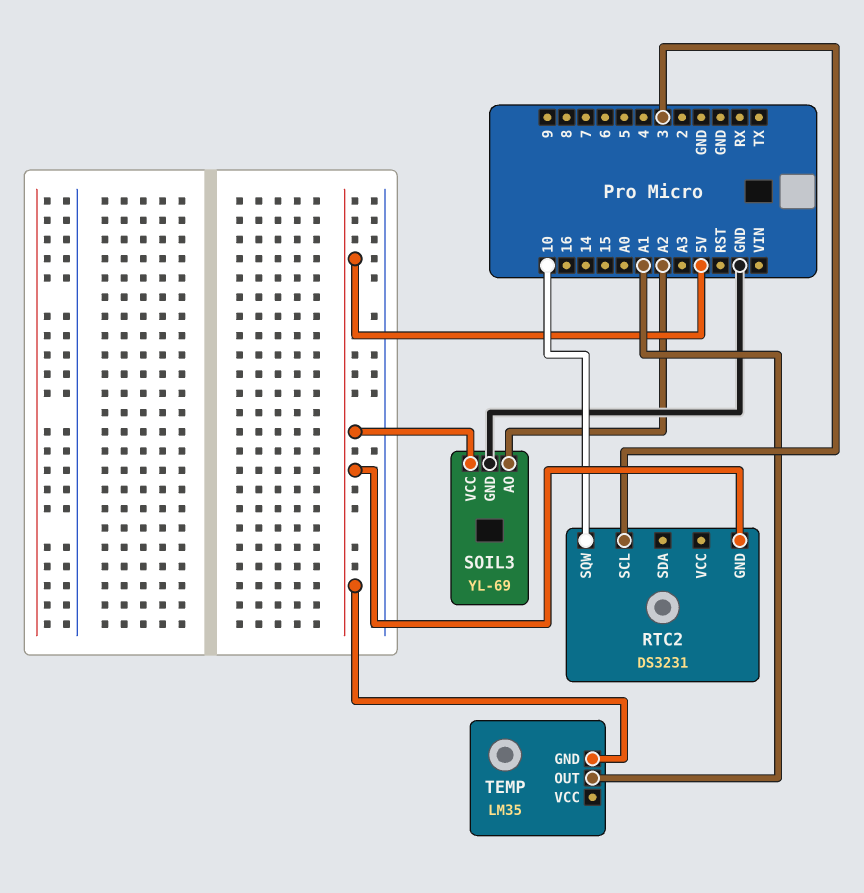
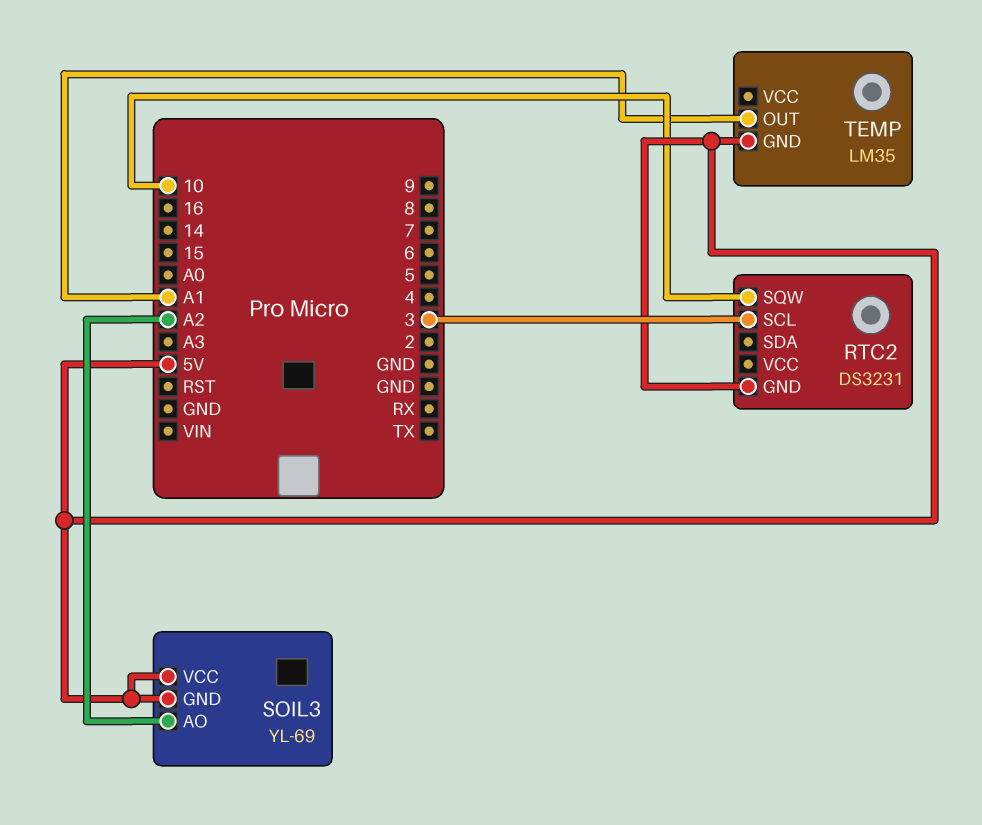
SOIL3 pin GND: GND -> 5V

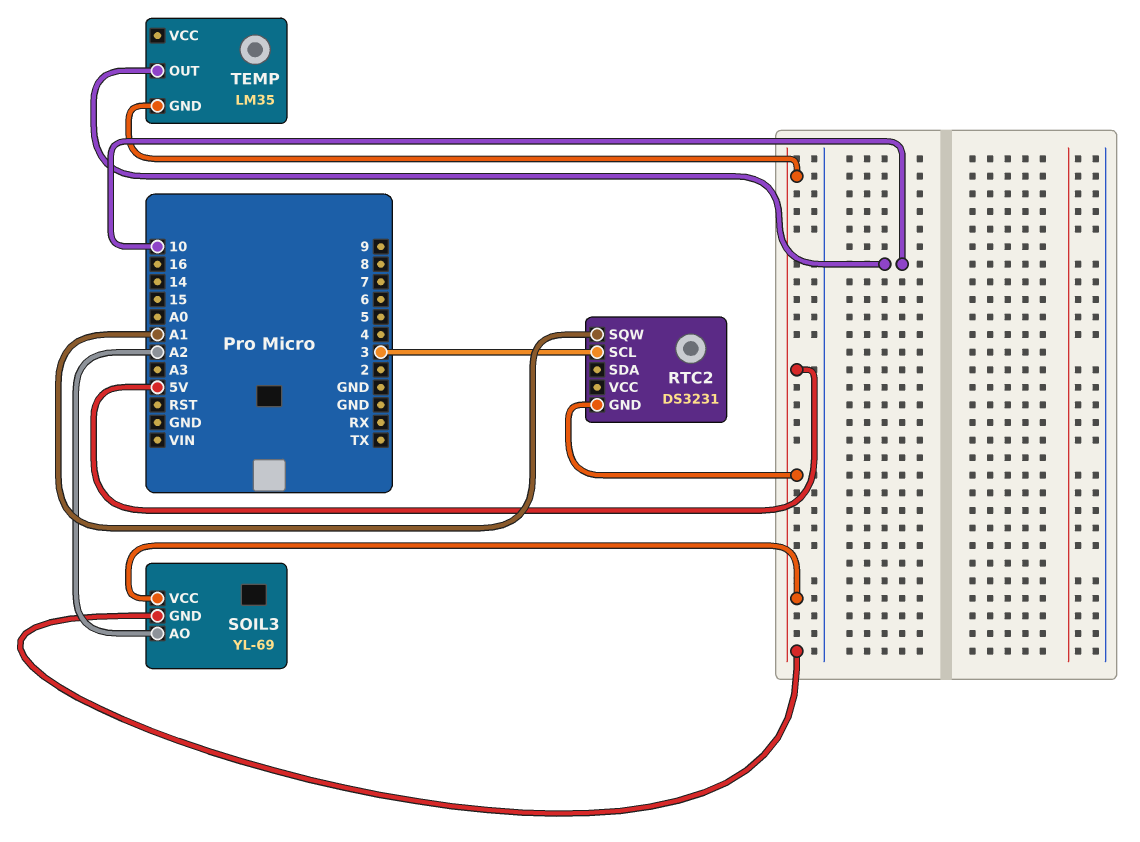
RTC2 pin SQW: 10 -> A1
TEMP pin OUT: A1 -> 10

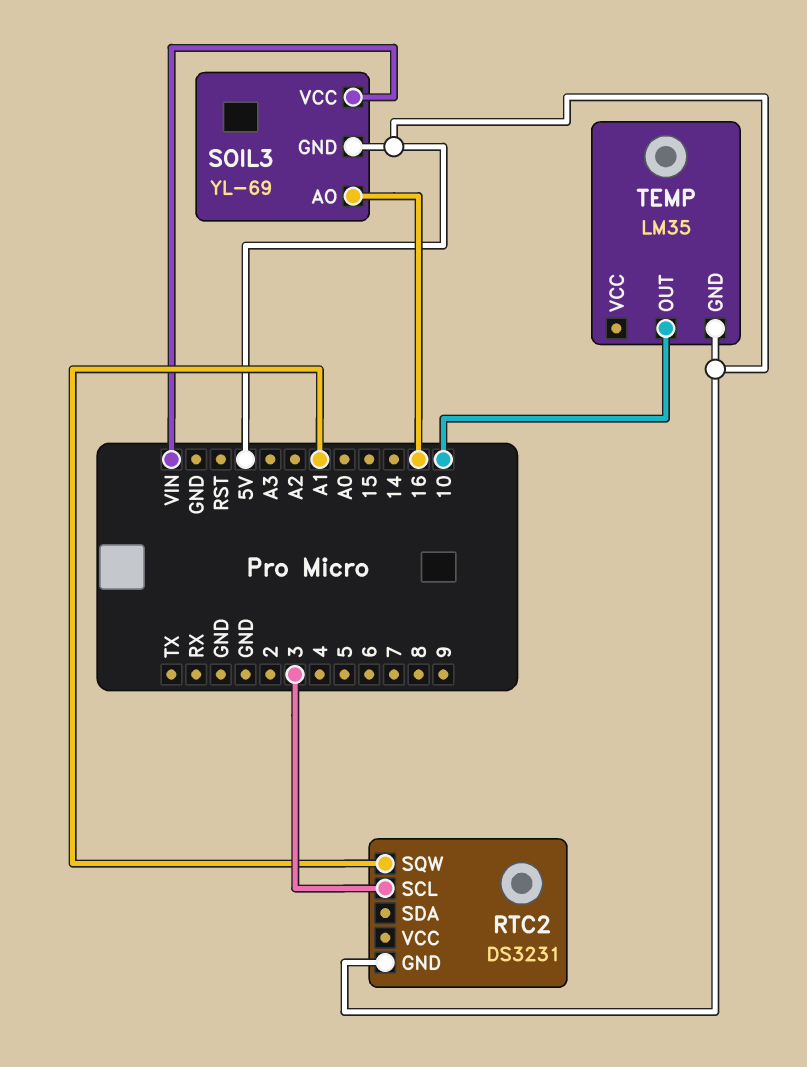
SOIL3 pin AO: A2 -> 16
SOIL3 pin VCC: 5V -> VIN

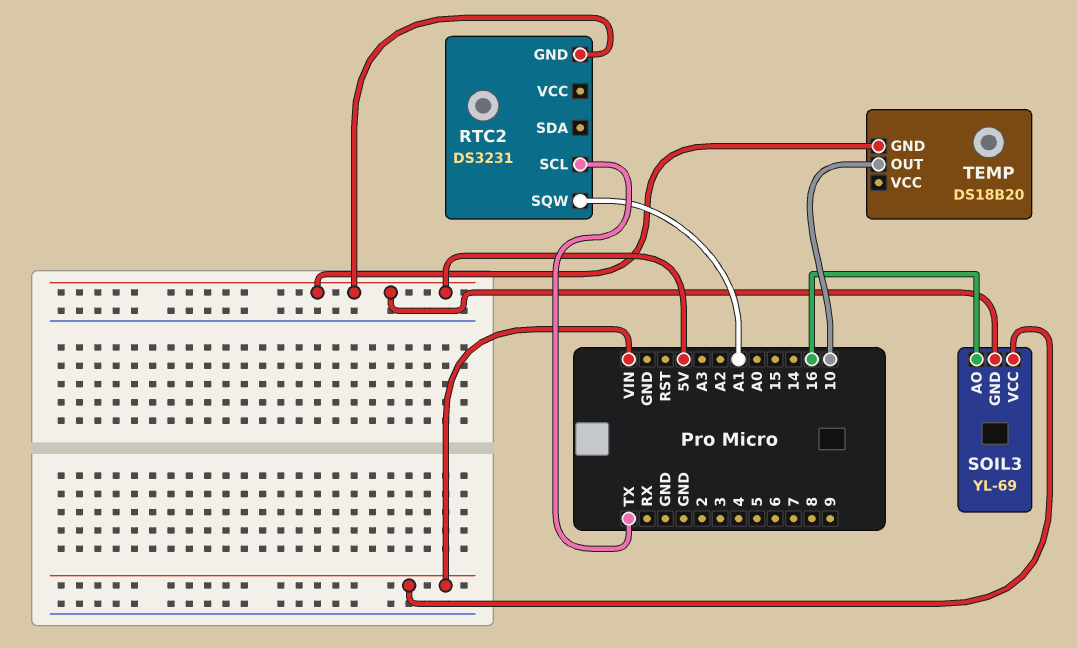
RTC2 pin SCL: 3 -> TX
TEMP: LM35 -> DS18B20

